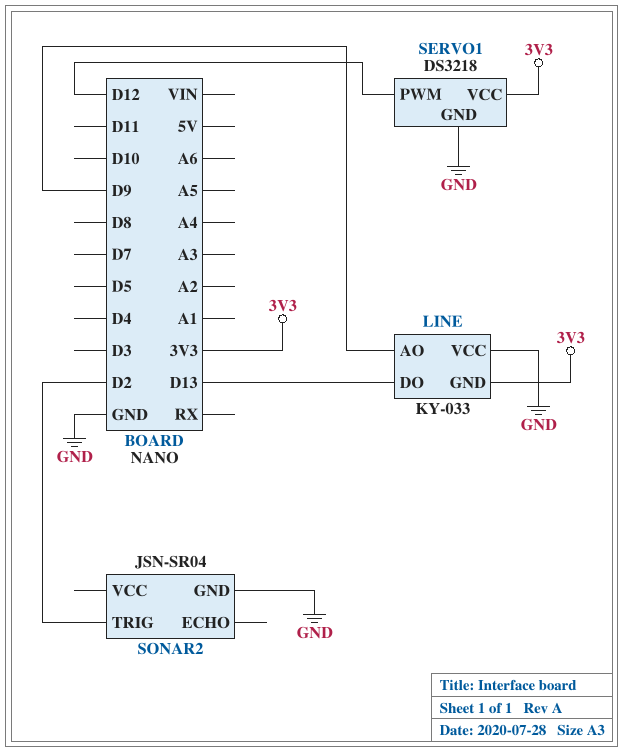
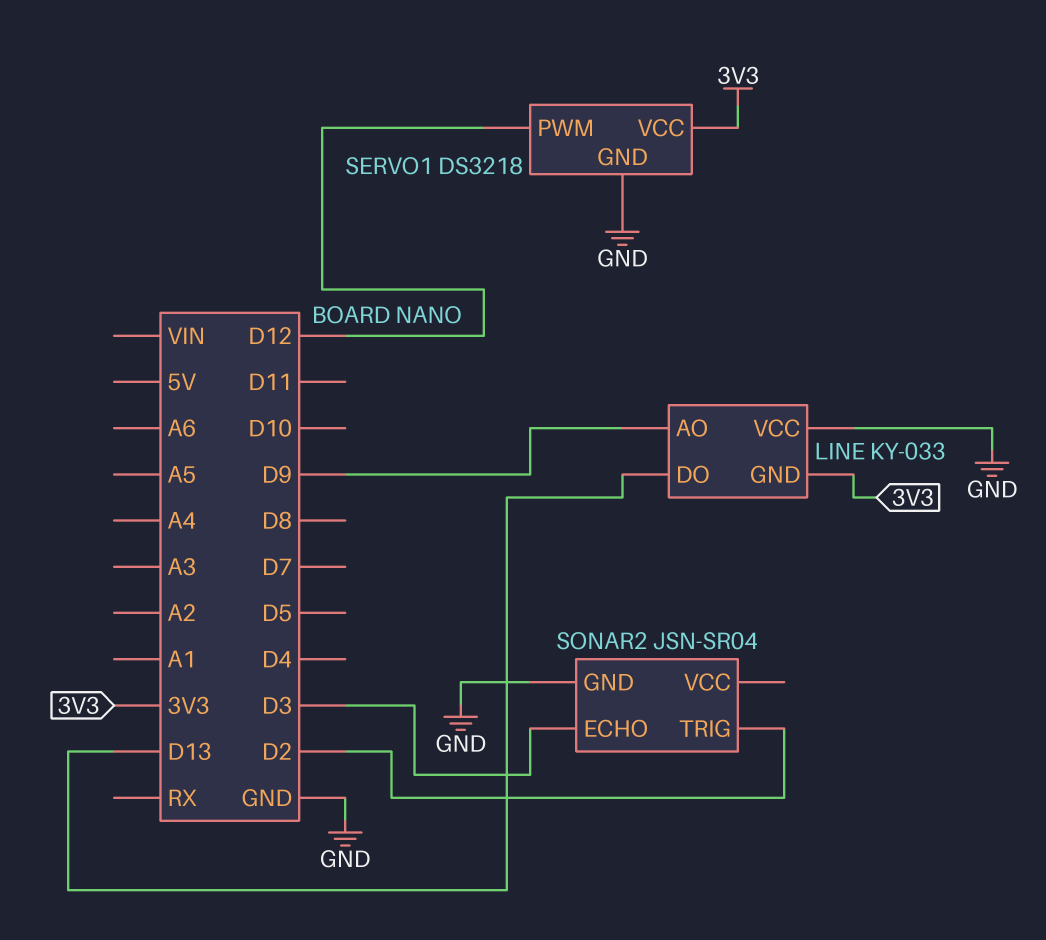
SONAR2 pin ECHO: none -> D3

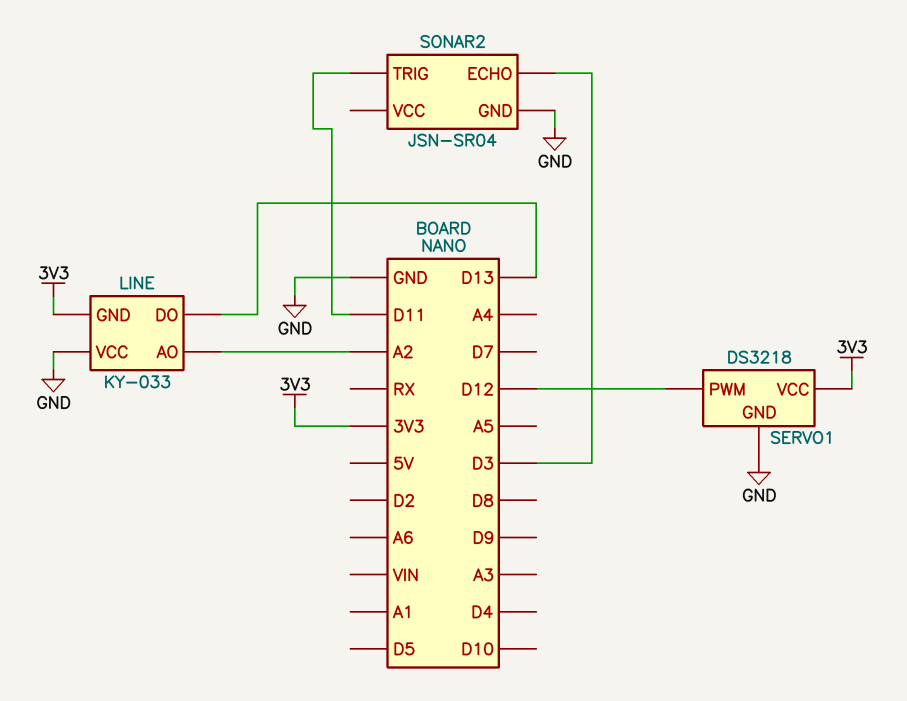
LINE pin AO: D9 -> A2
SONAR2 pin TRIG: D2 -> D11

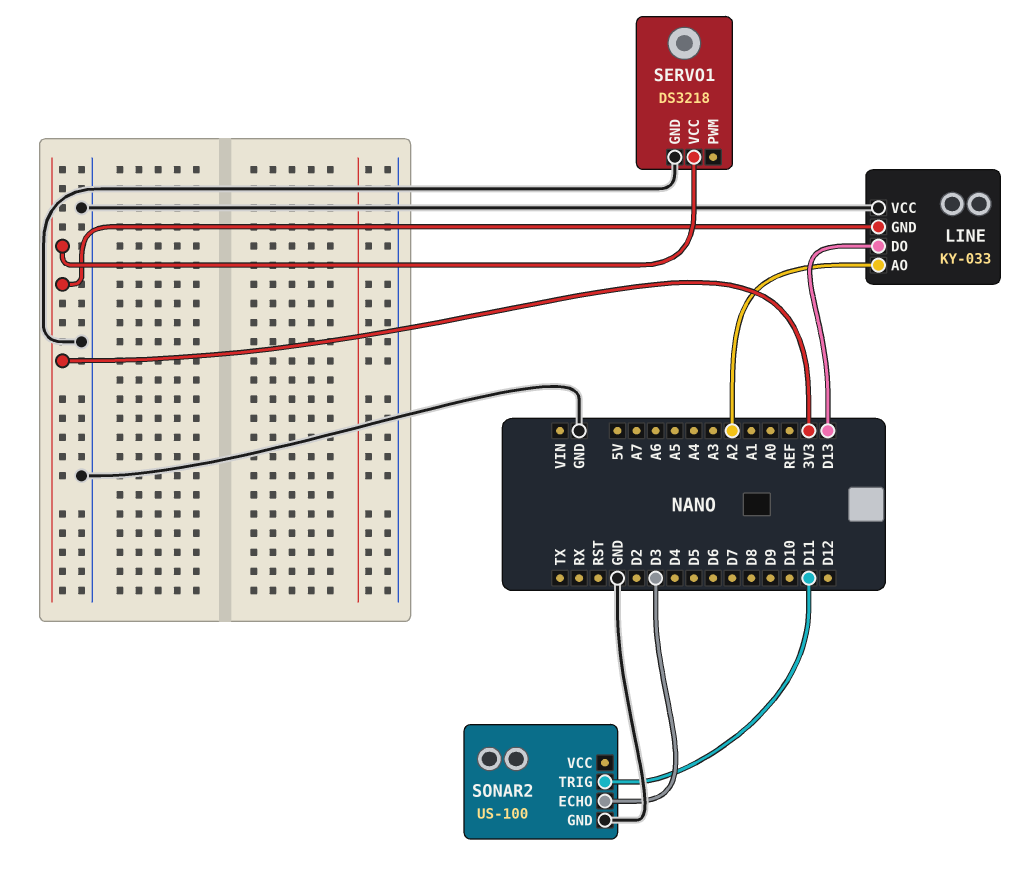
SERVO1 pin PWM: D12 -> none
SONAR2: JSN-SR04 -> US-100

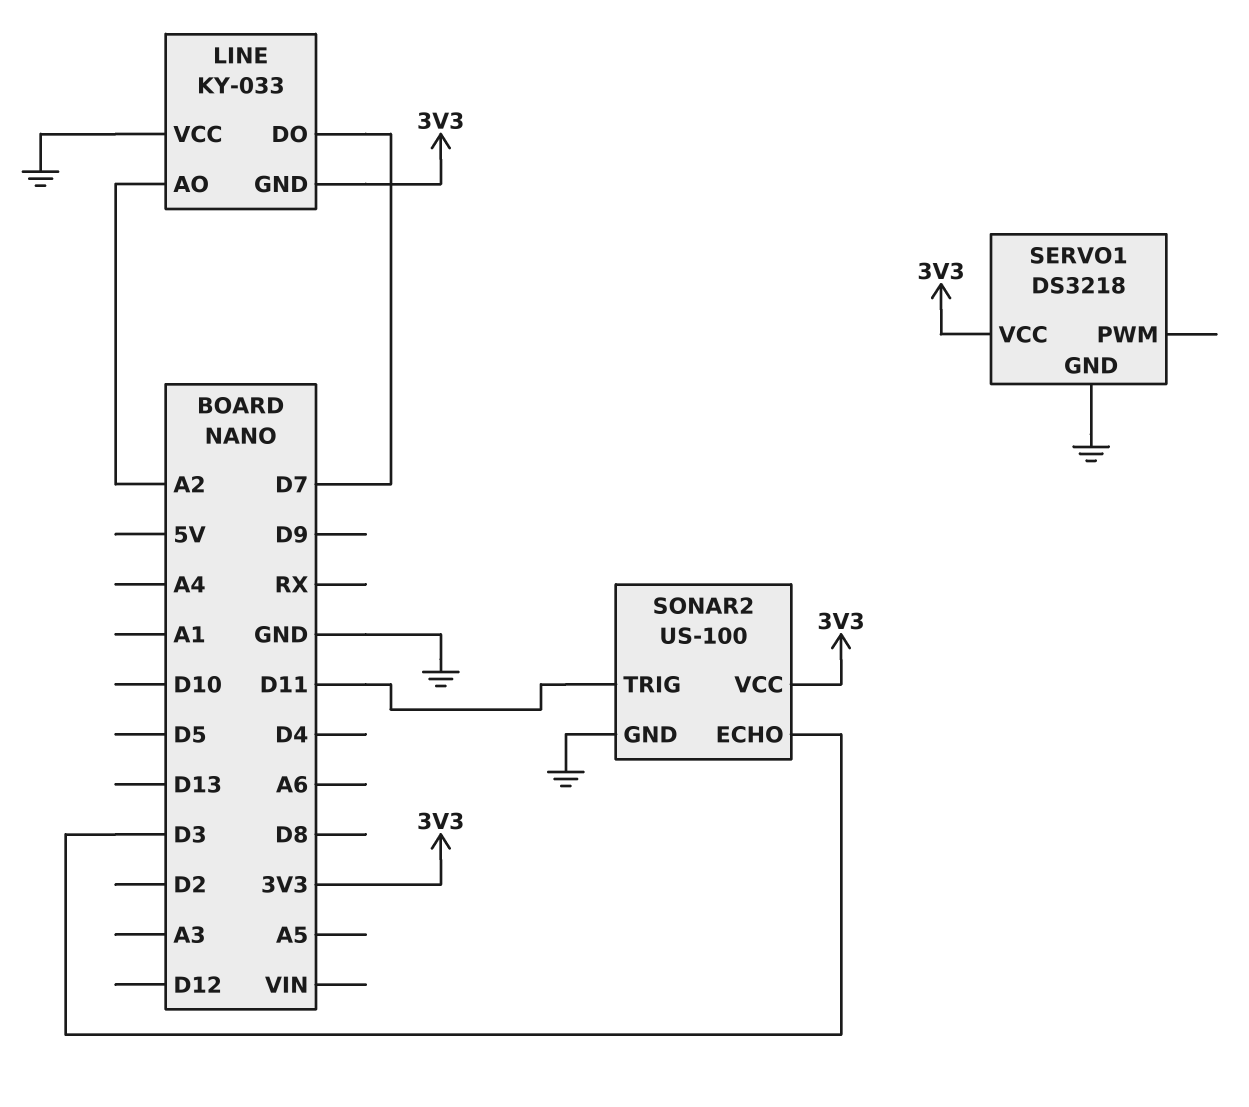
LINE pin DO: D13 -> D7
SONAR2 pin VCC: none -> 3V3

